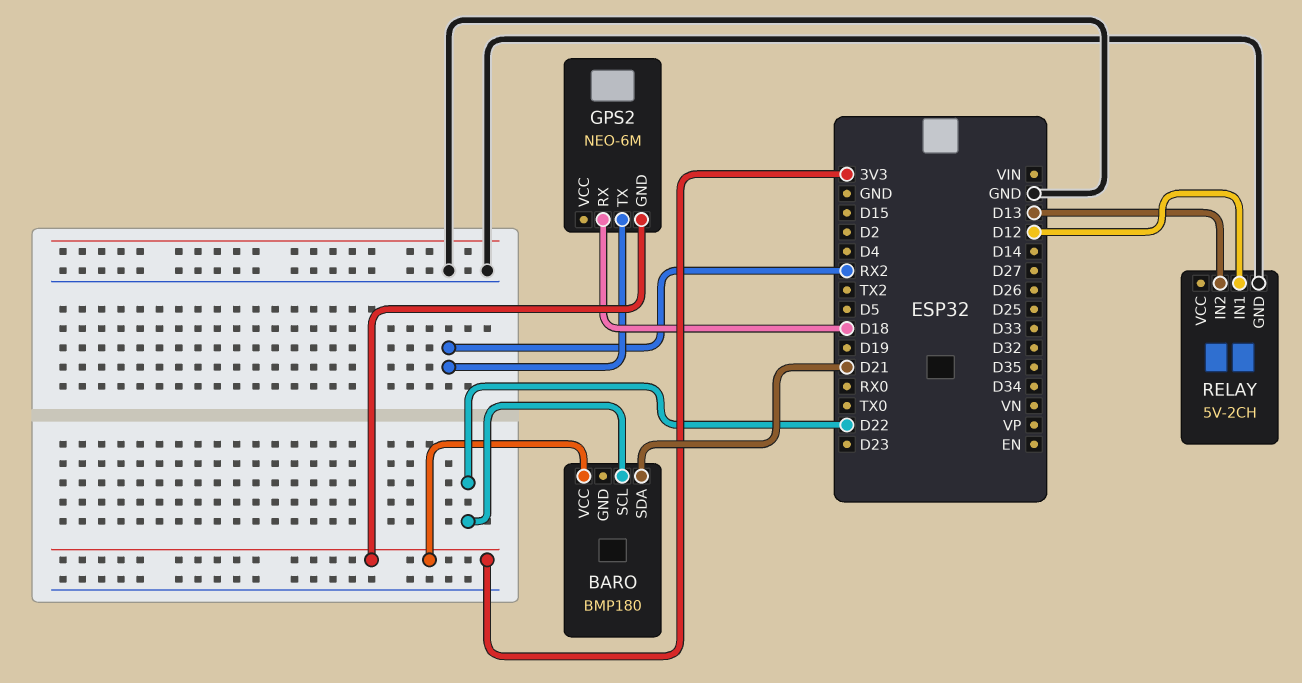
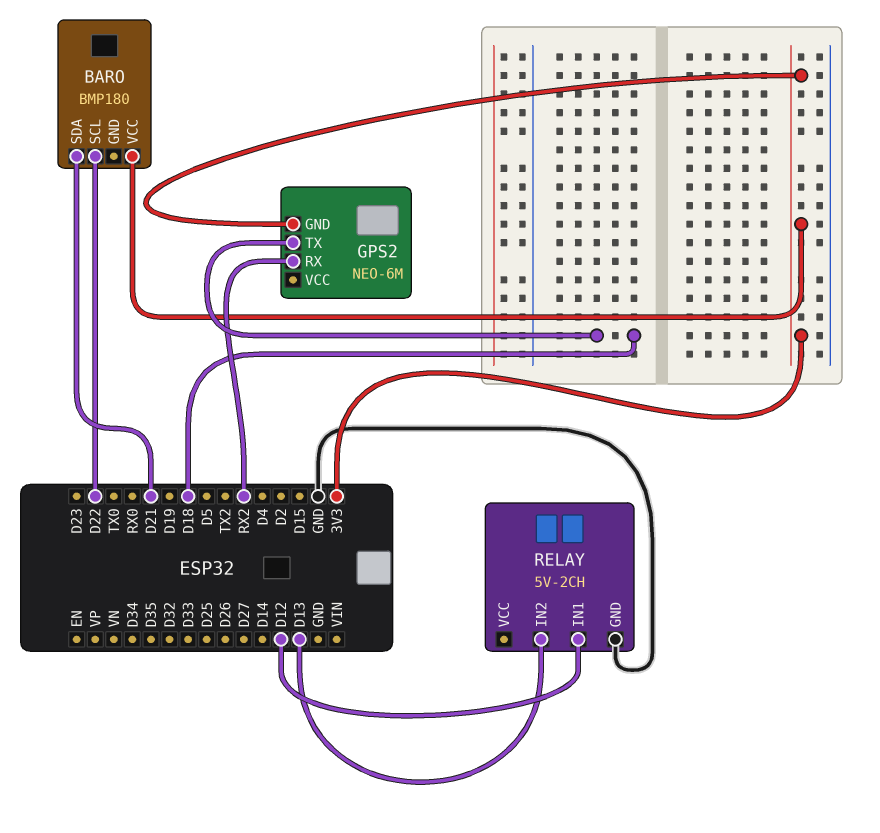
GPS2 pin RX: D18 -> RX2
GPS2 pin TX: RX2 -> D18

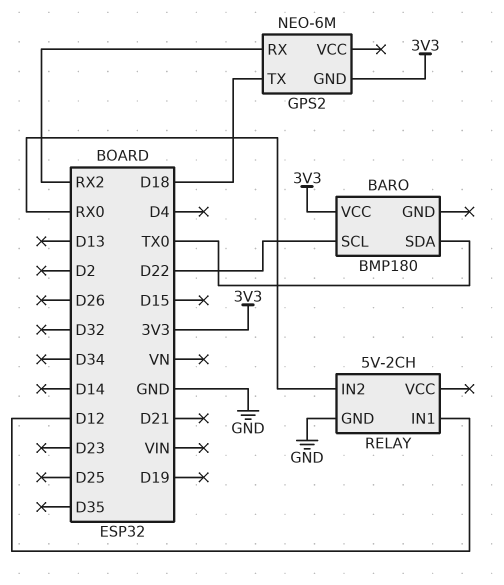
BARO pin SDA: D21 -> TX0
RELAY pin IN2: D13 -> RX0

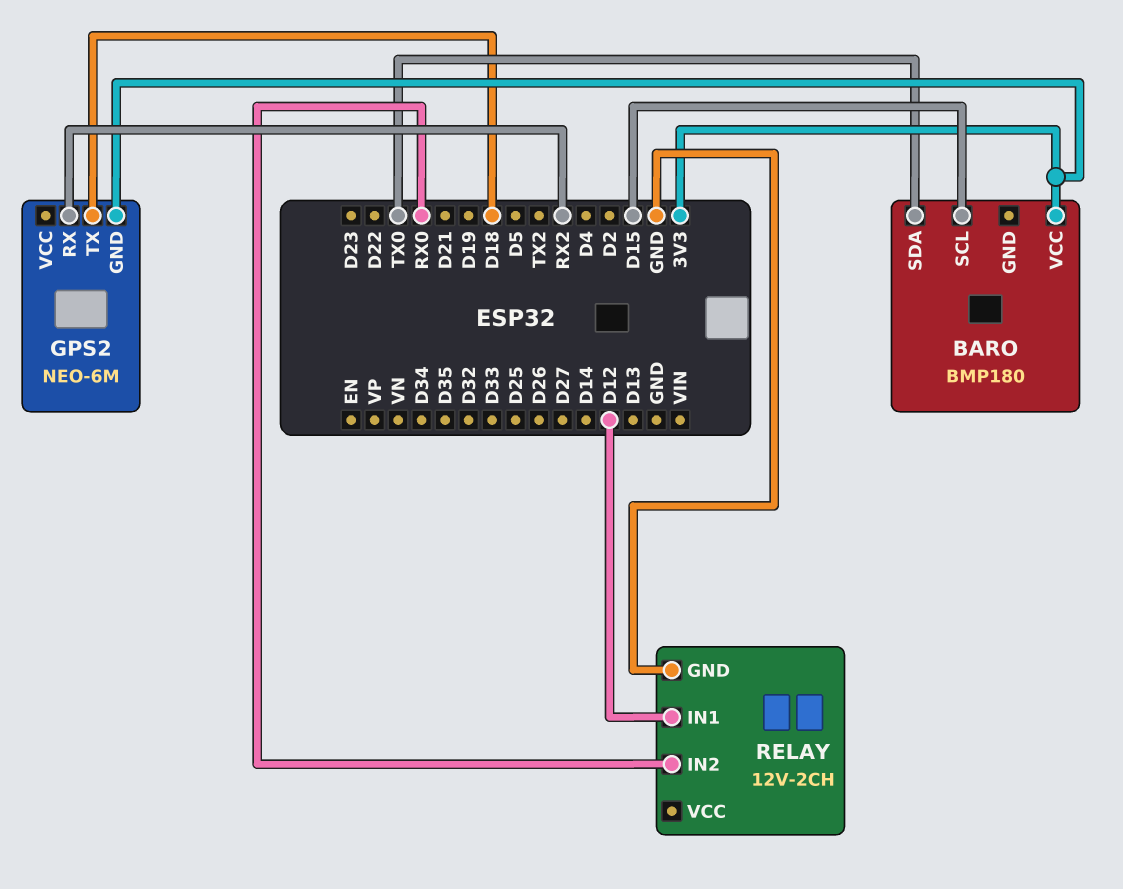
BARO pin SCL: D22 -> D15
RELAY: 5V-2CH -> 12V-2CH

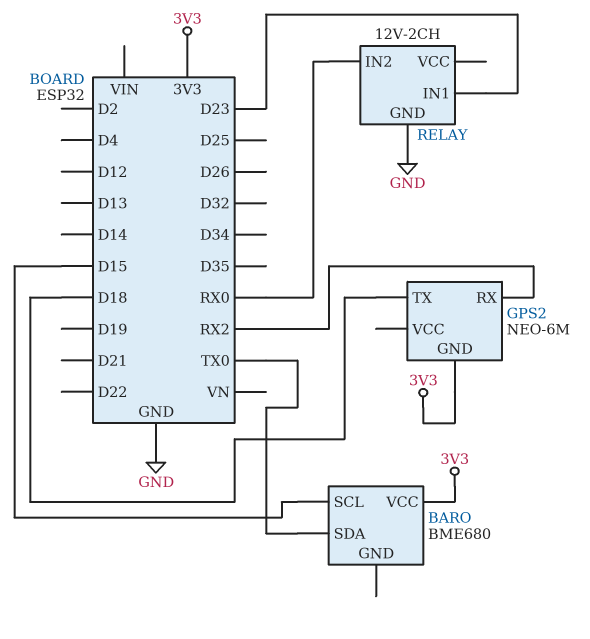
BARO: BMP180 -> BME680
RELAY pin IN1: D12 -> D23

